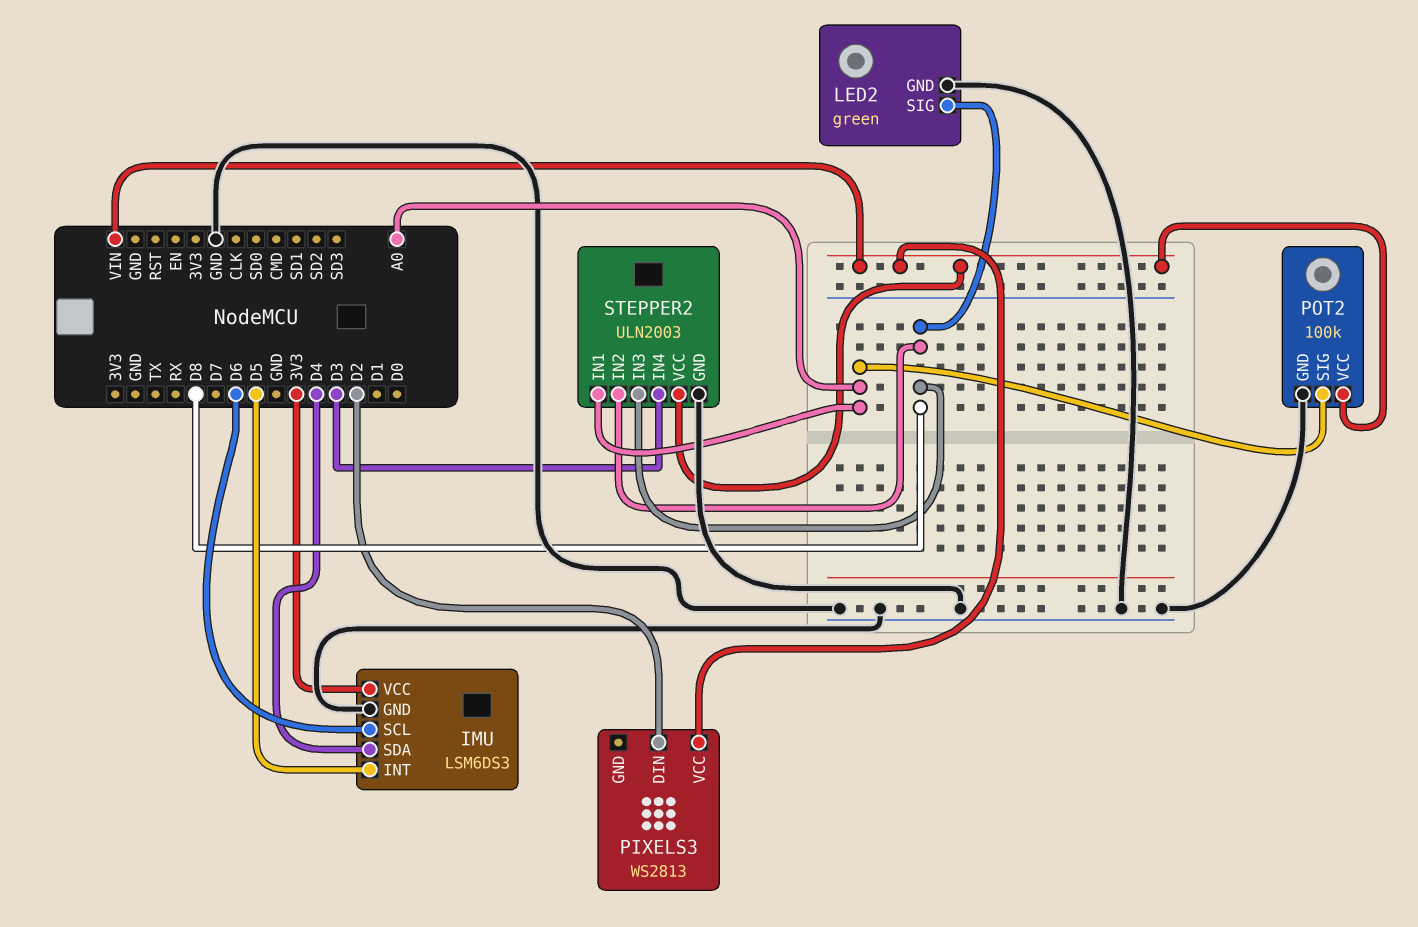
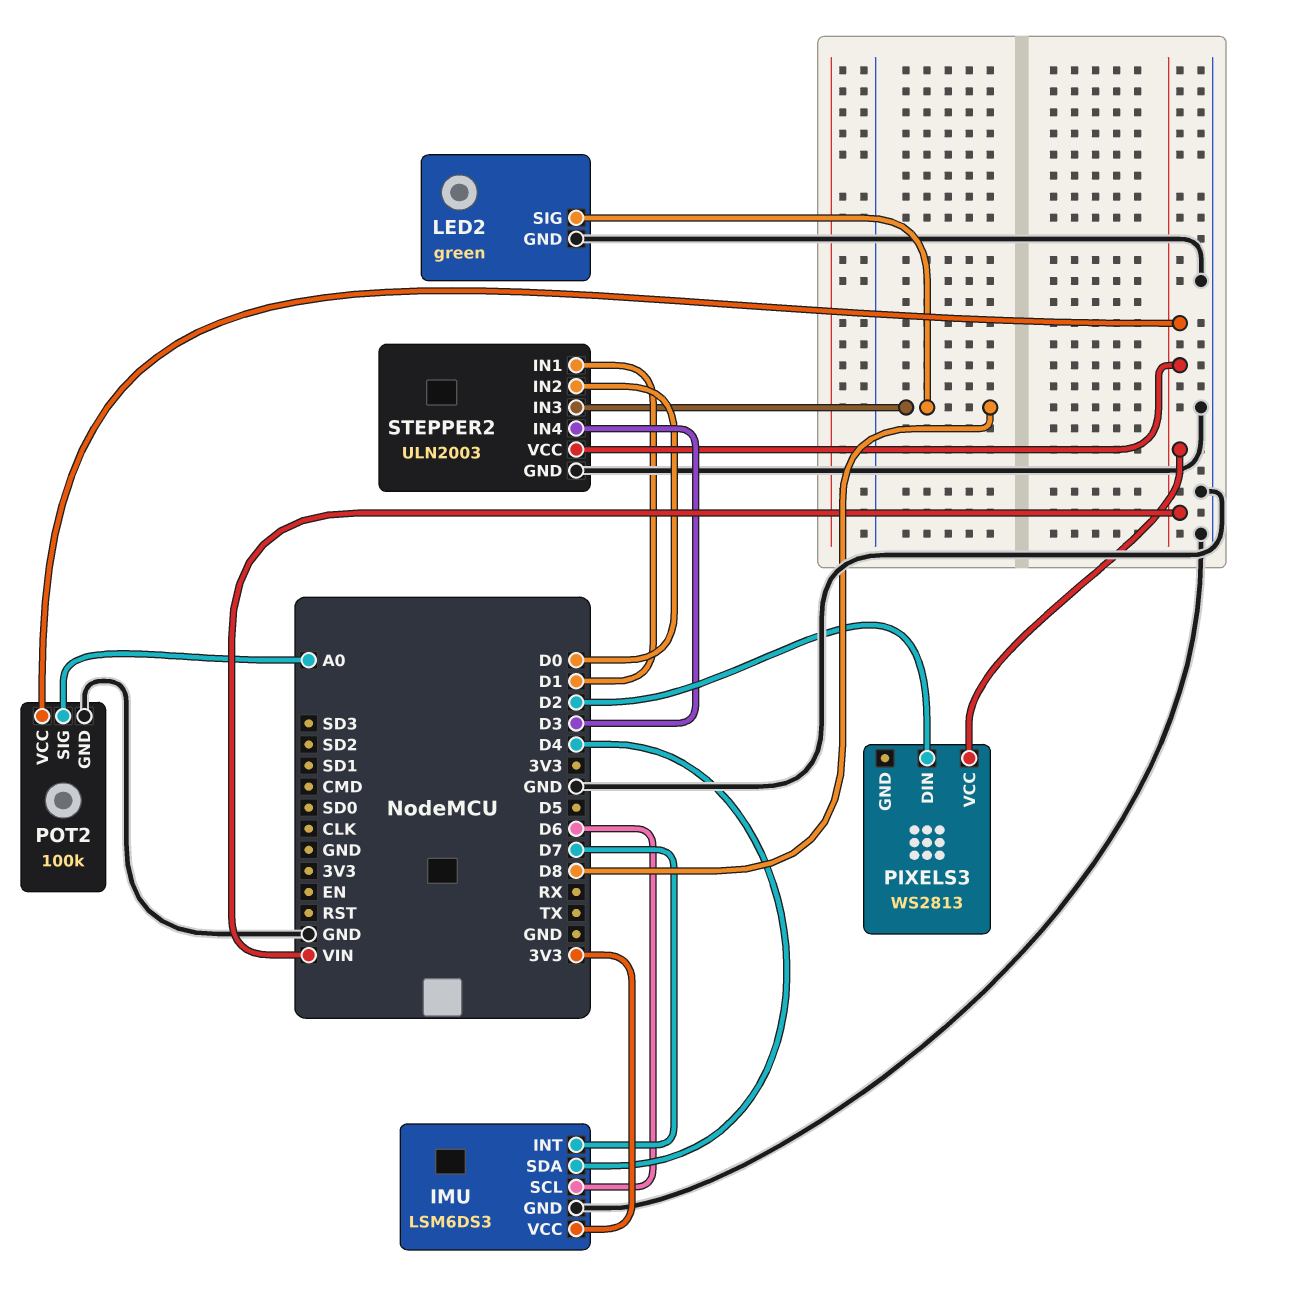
IMU pin INT: D5 -> D7
STEPPER2 pin IN1: A0 -> D1
STEPPER2 pin IN2: D8 -> D0

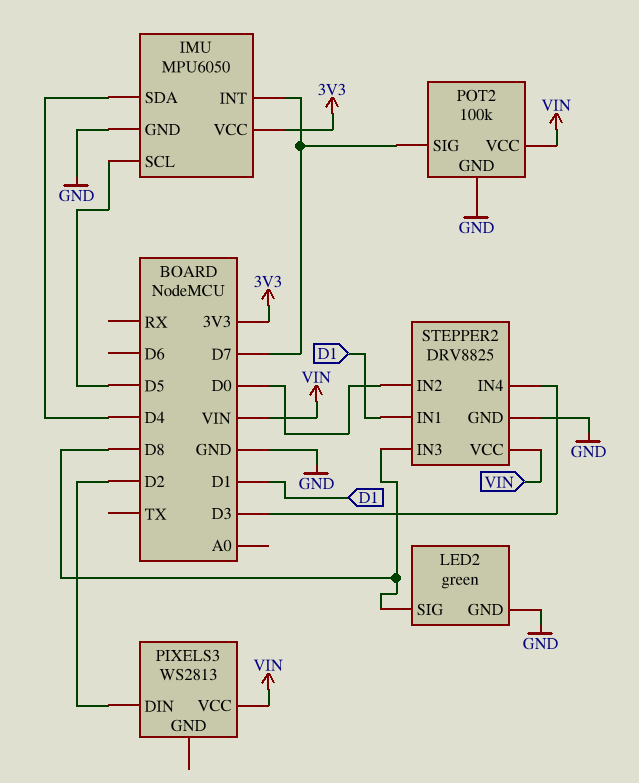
IMU: LSM6DS3 -> MPU6050
IMU pin SCL: D6 -> D5
POT2 pin SIG: A0 -> D7
STEPPER2: ULN2003 -> DRV8825

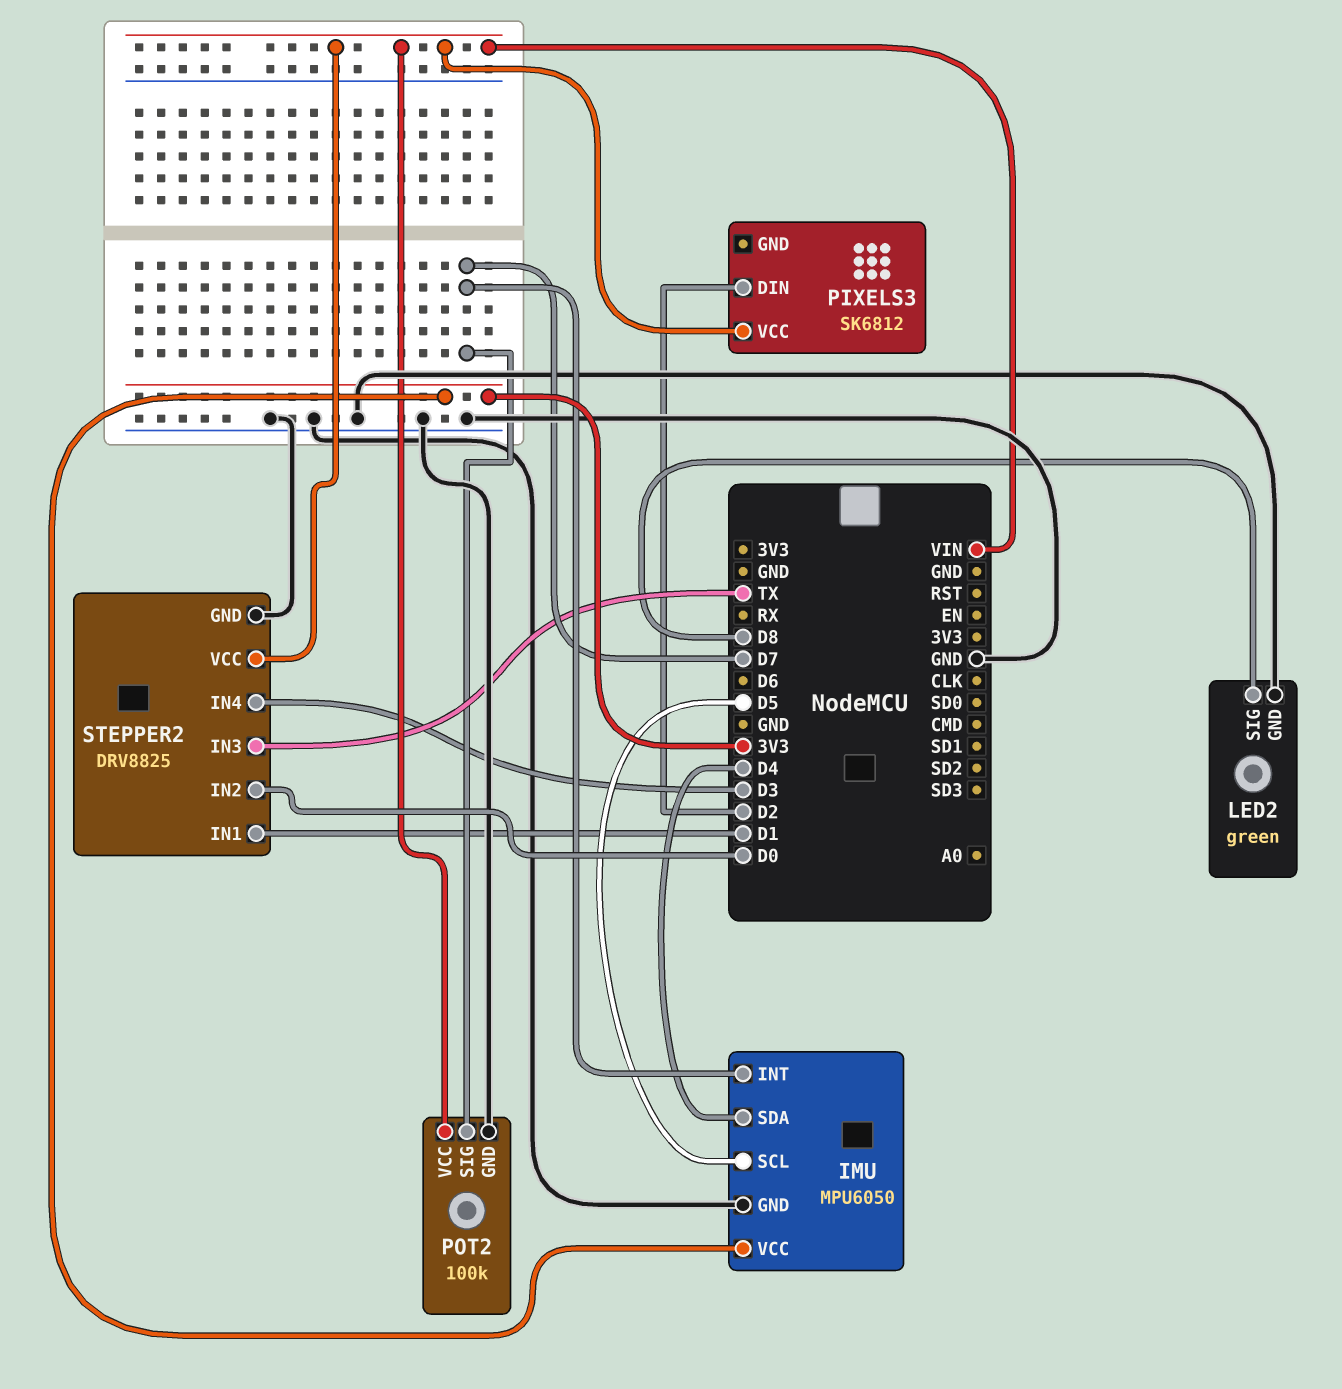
PIXELS3: WS2813 -> SK6812
STEPPER2 pin IN3: D8 -> TX

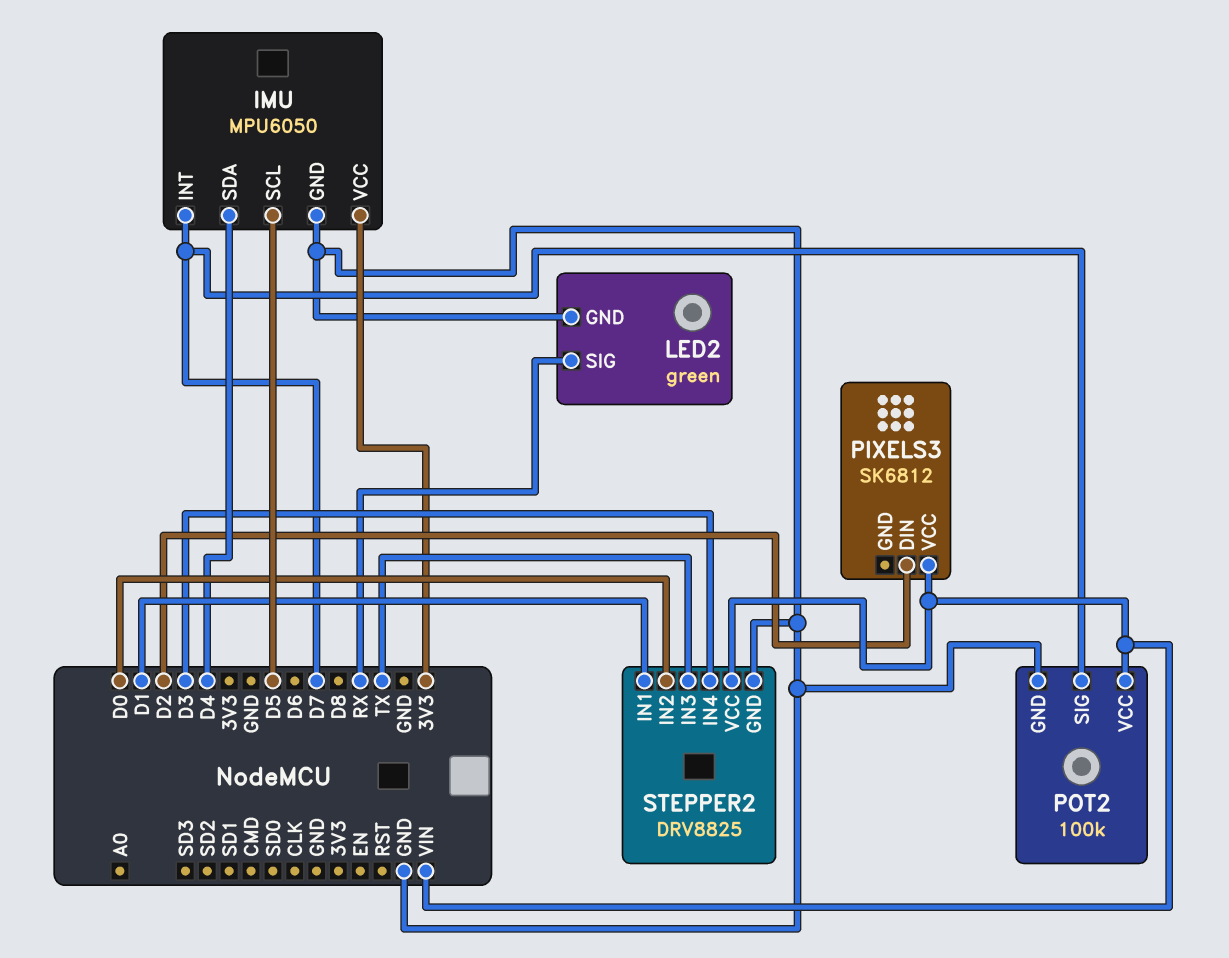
LED2 pin SIG: D8 -> RX

